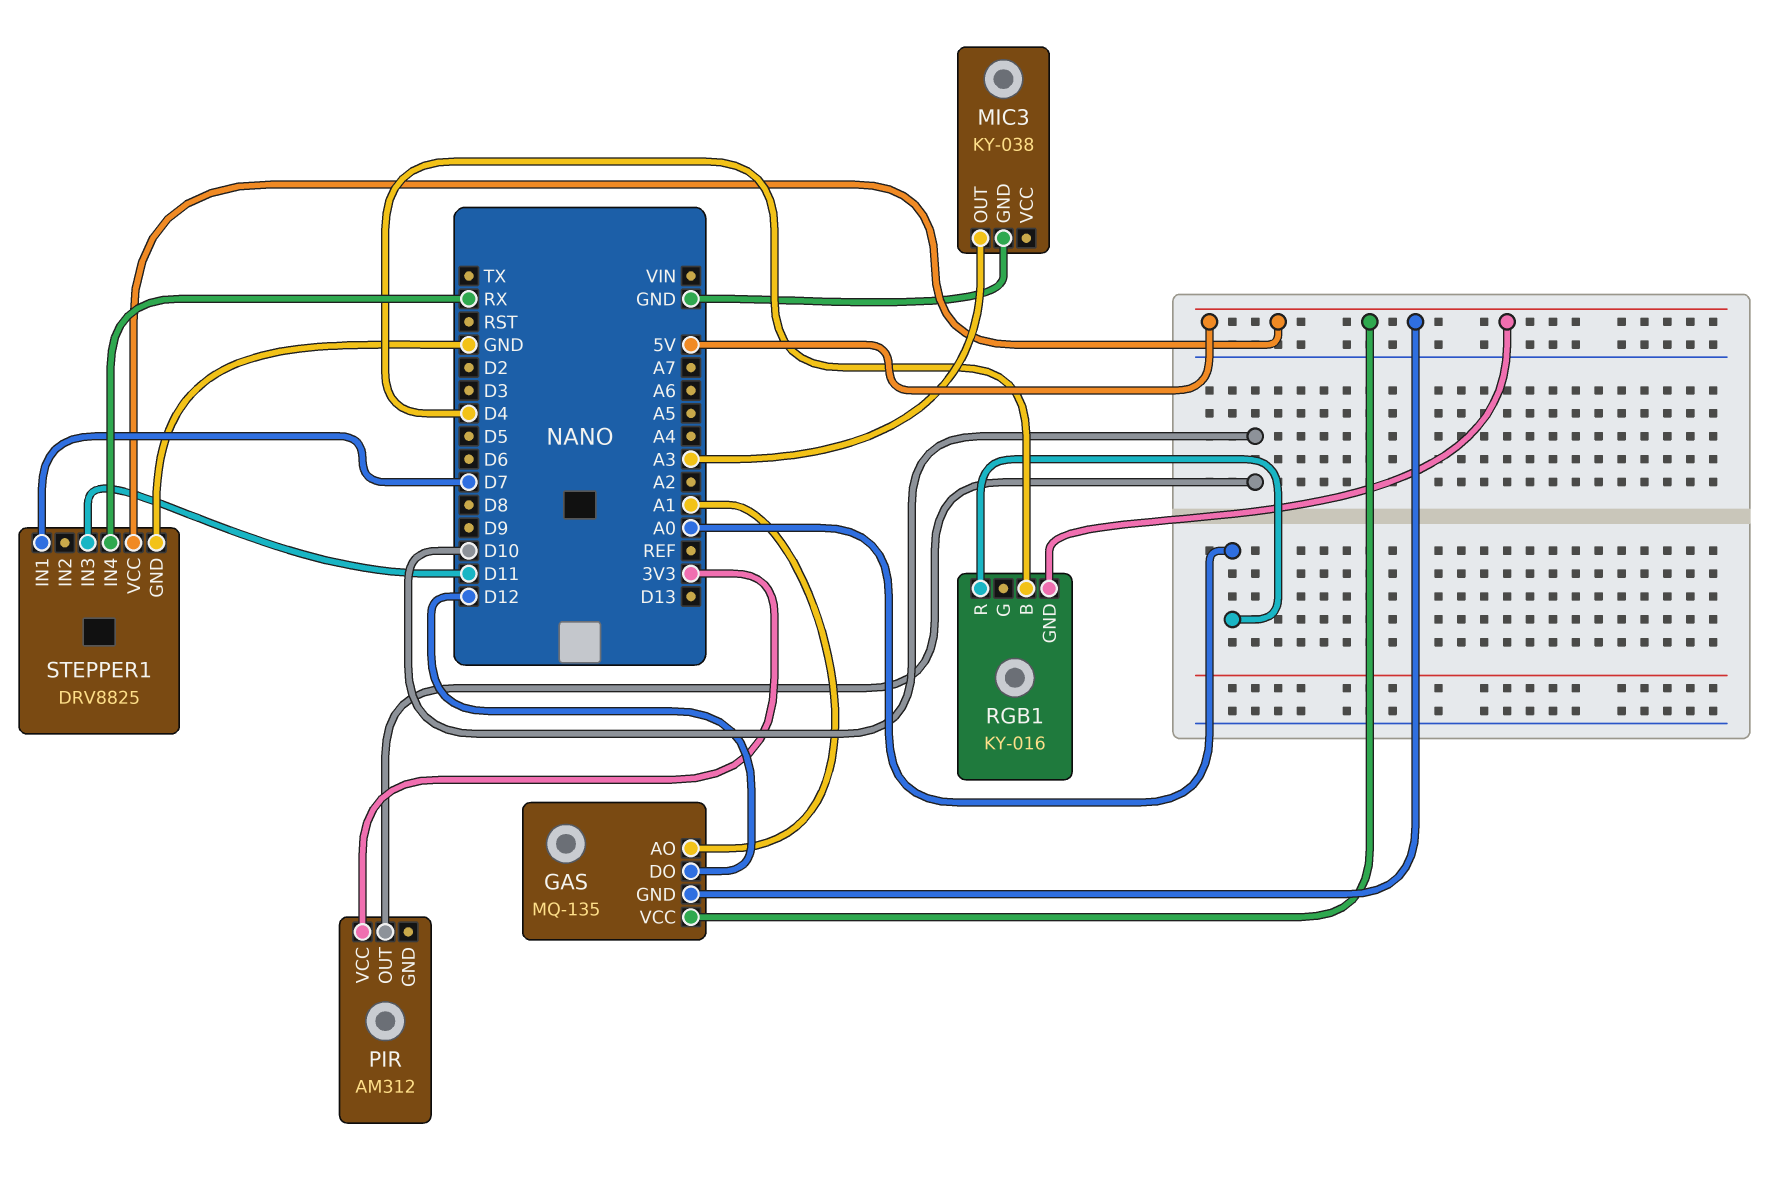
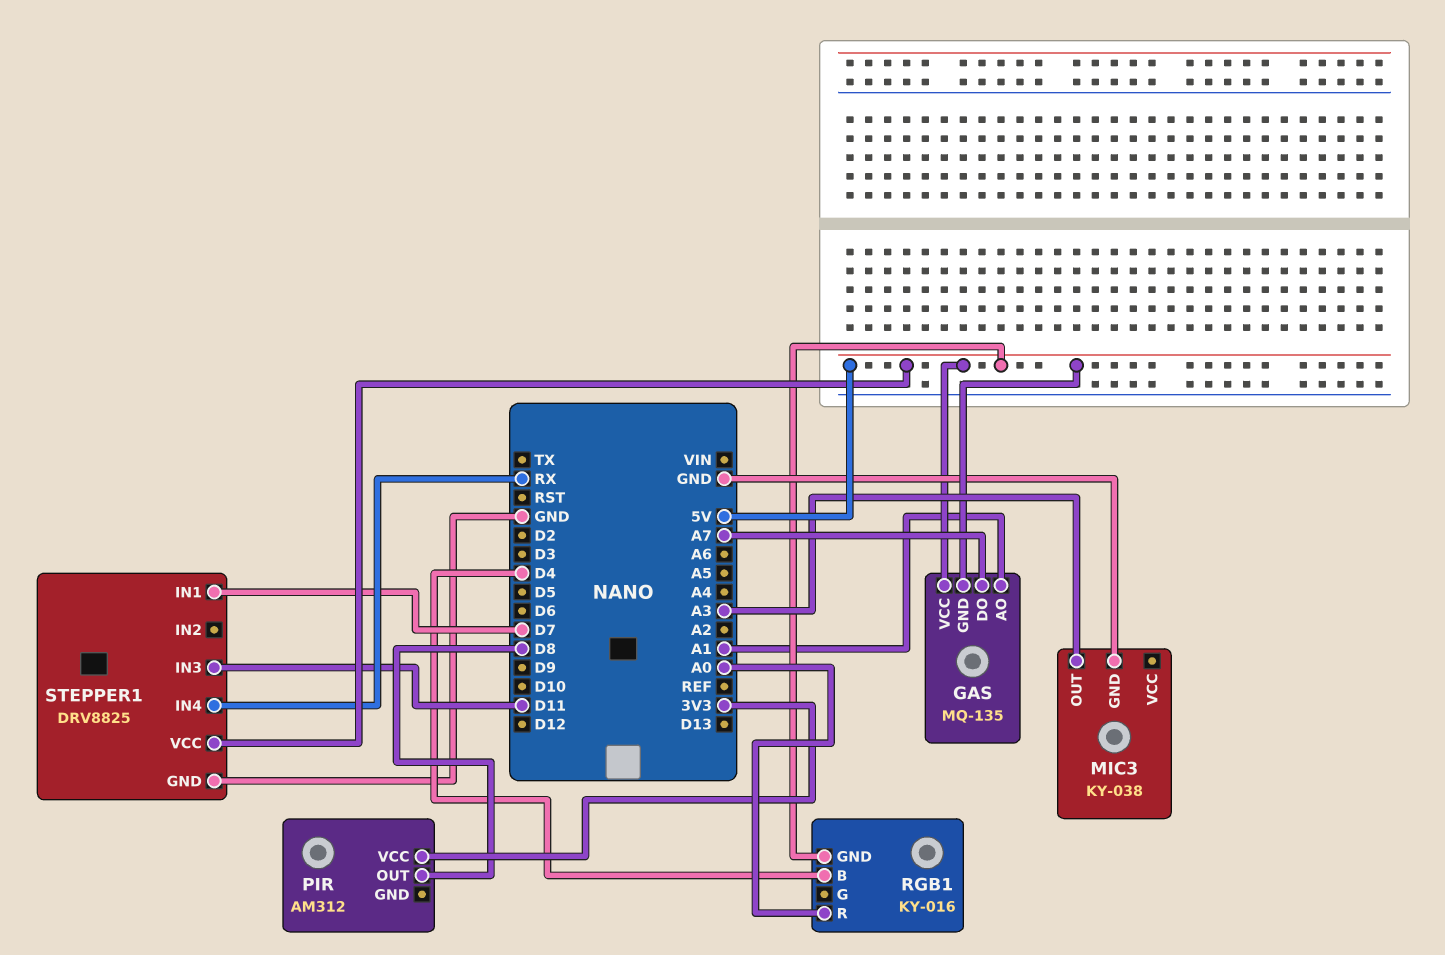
GAS pin DO: D12 -> A7
PIR pin OUT: D10 -> D8

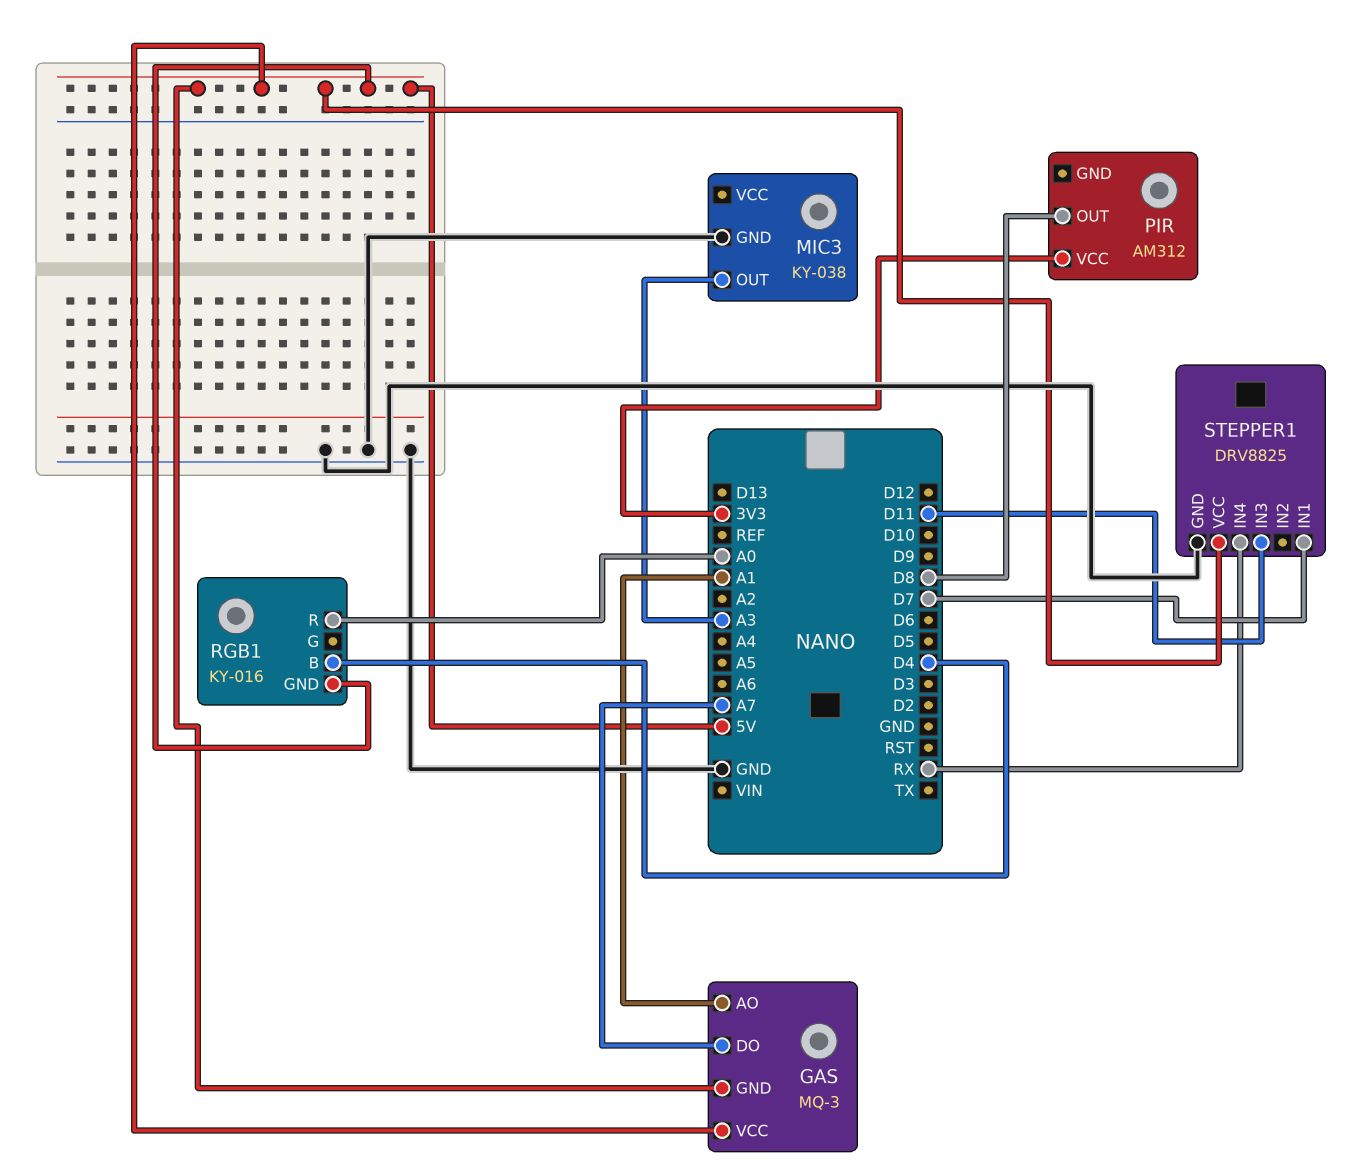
GAS: MQ-135 -> MQ-3

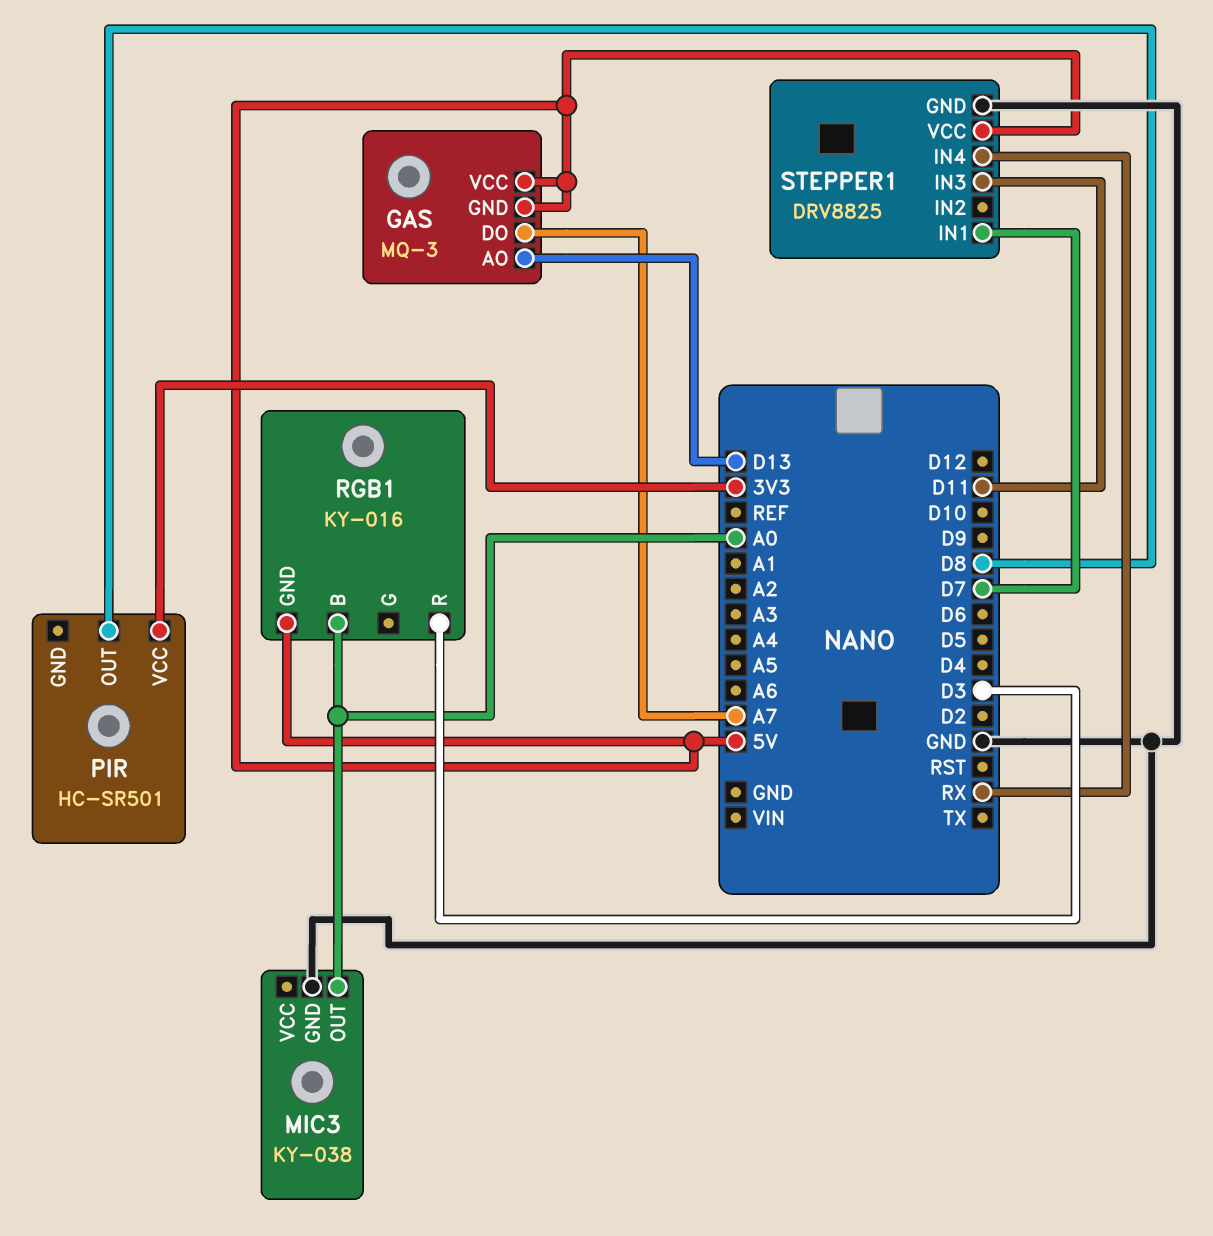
GAS pin AO: A1 -> D13
MIC3 pin OUT: A3 -> A0
PIR: AM312 -> HC-SR501
RGB1 pin B: D4 -> A0
RGB1 pin R: A0 -> D3

